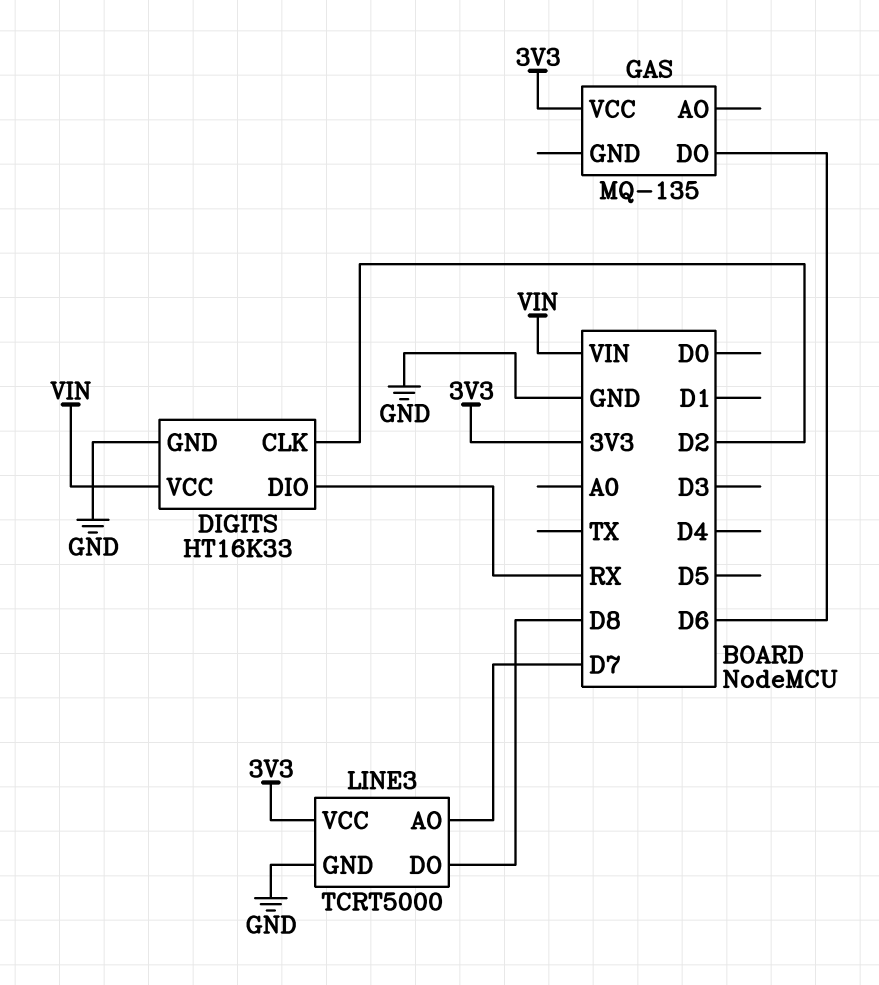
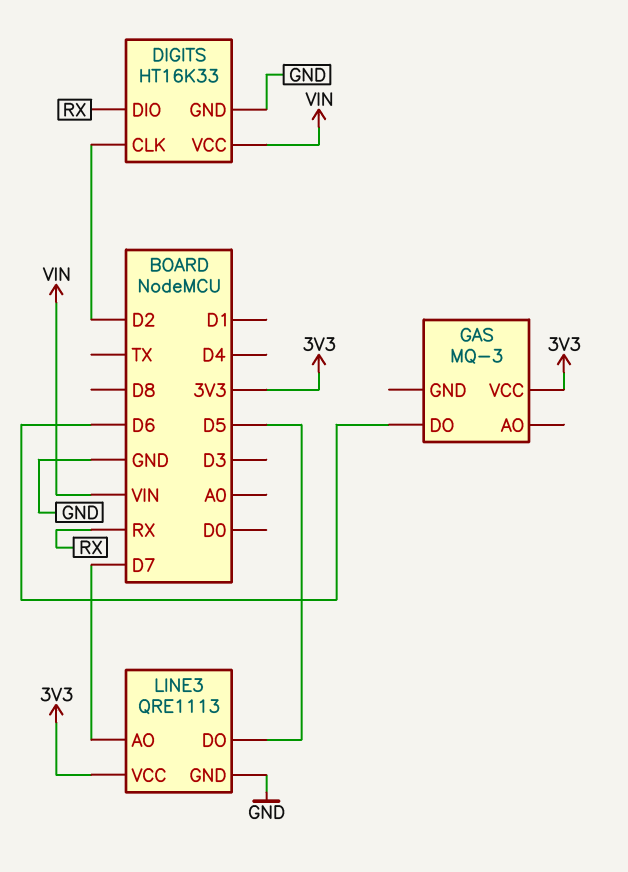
GAS: MQ-135 -> MQ-3
LINE3: TCRT5000 -> QRE1113
LINE3 pin DO: D8 -> D5

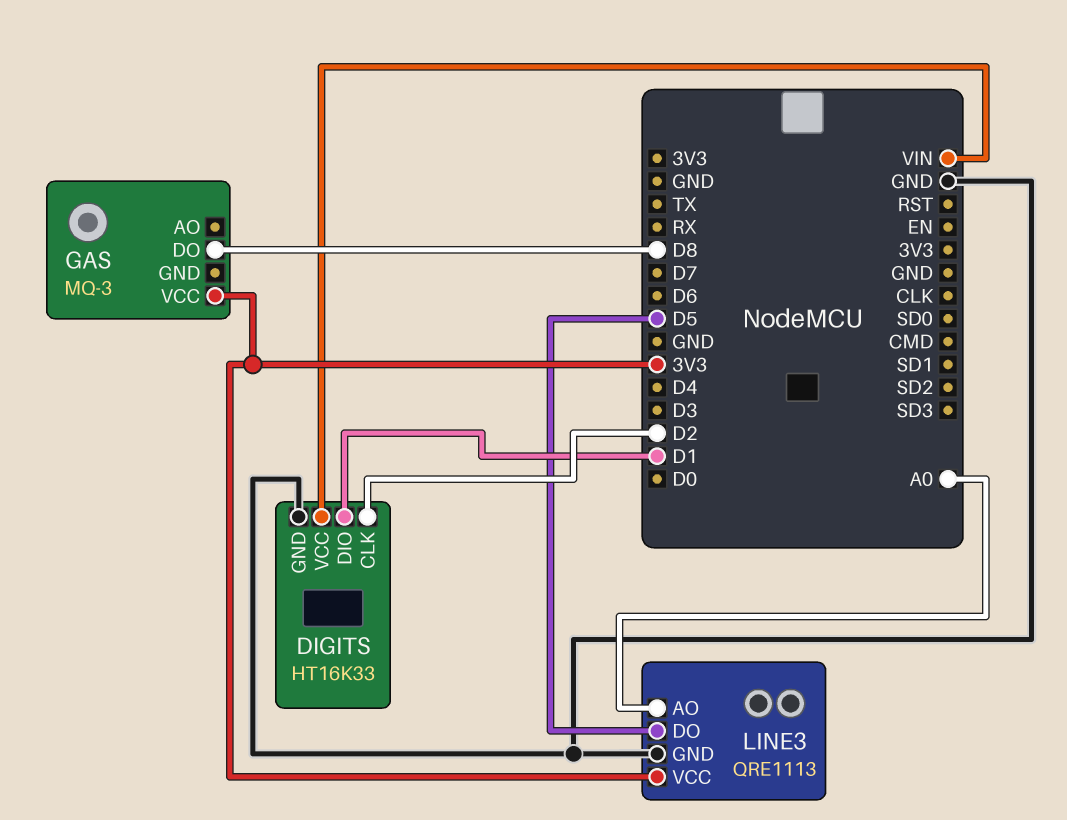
DIGITS pin DIO: RX -> D1
GAS pin DO: D6 -> D8
LINE3 pin AO: D7 -> A0

